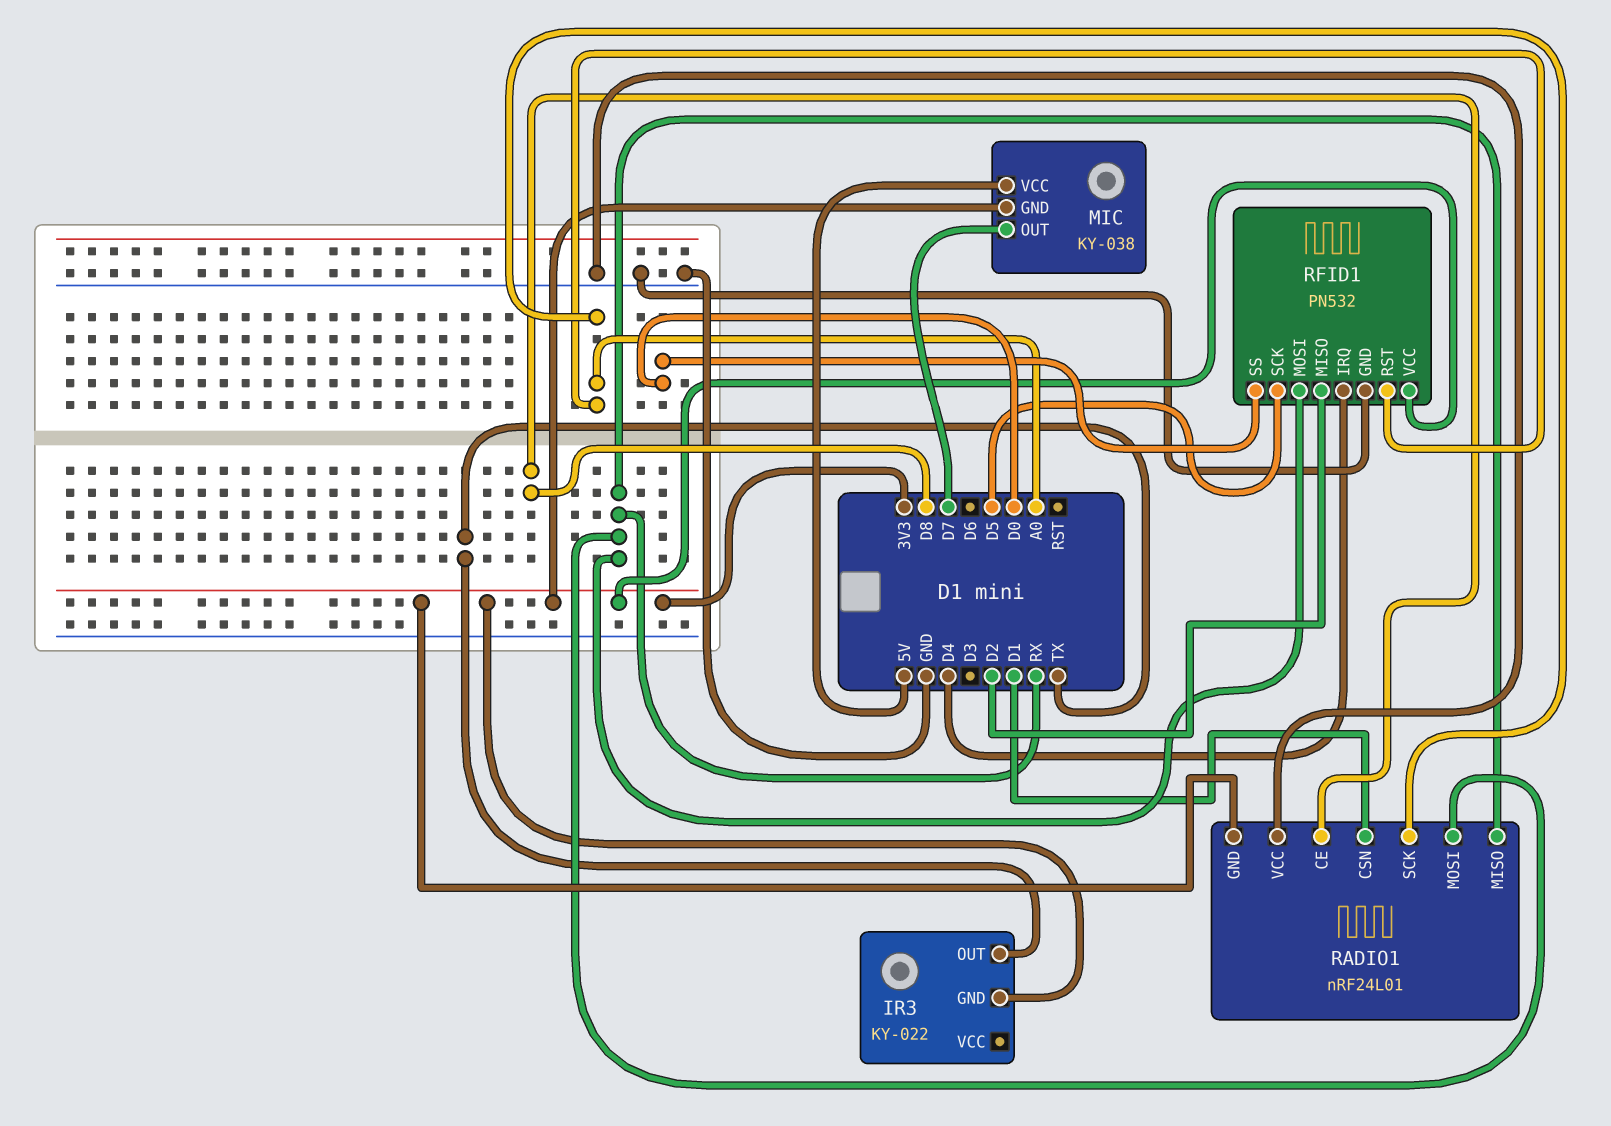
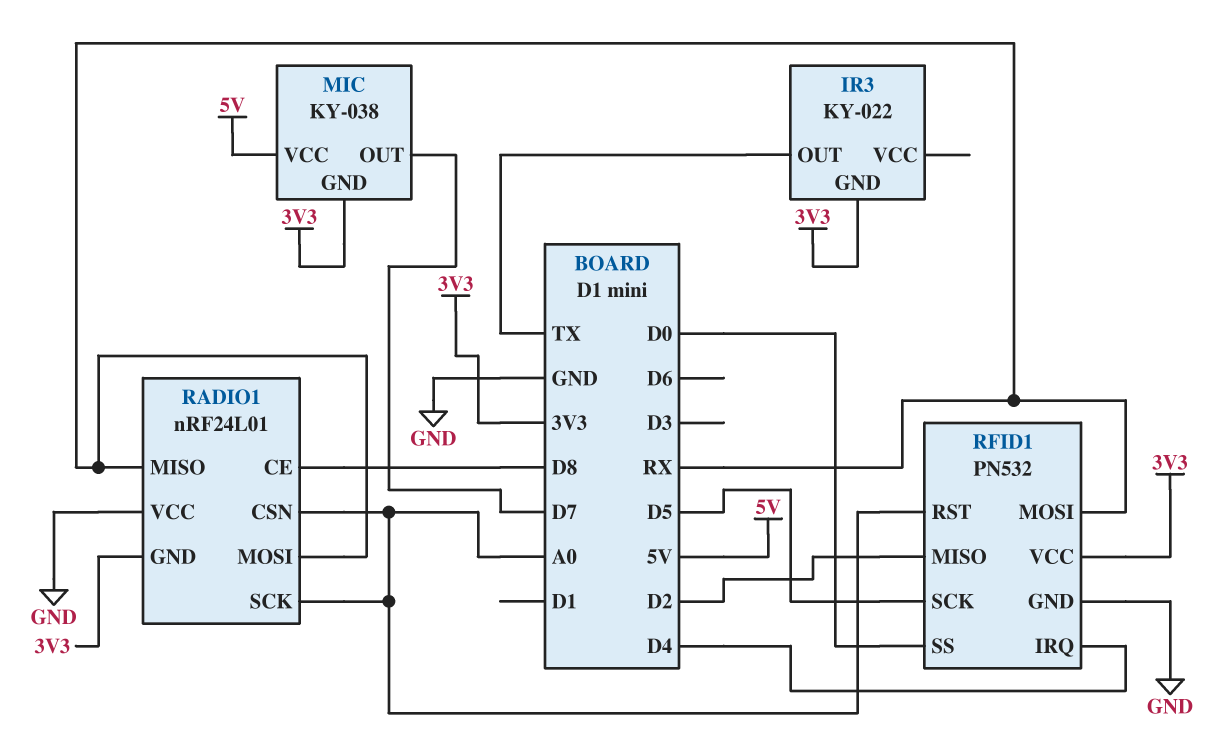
RADIO1 pin CSN: D1 -> A0

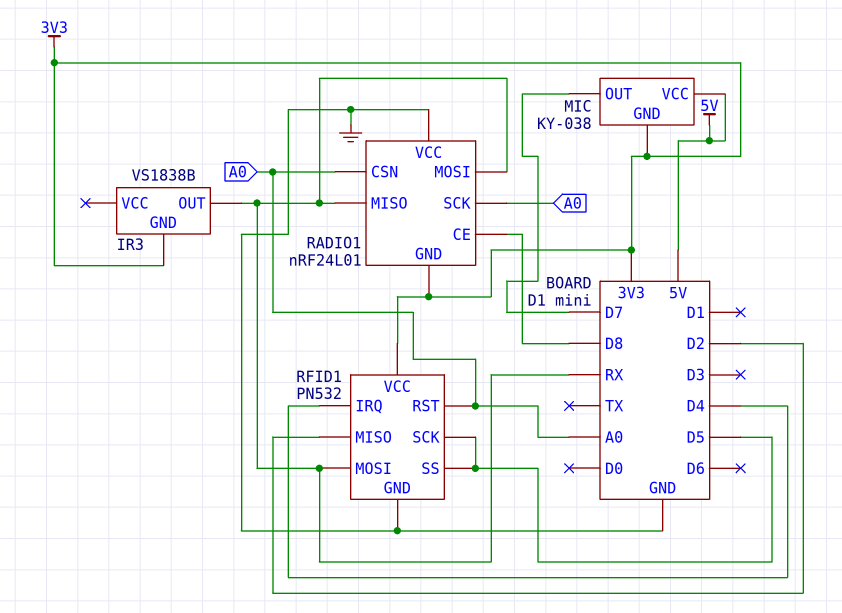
IR3: KY-022 -> VS1838B
IR3 pin OUT: TX -> RX
RFID1 pin SS: D0 -> D5

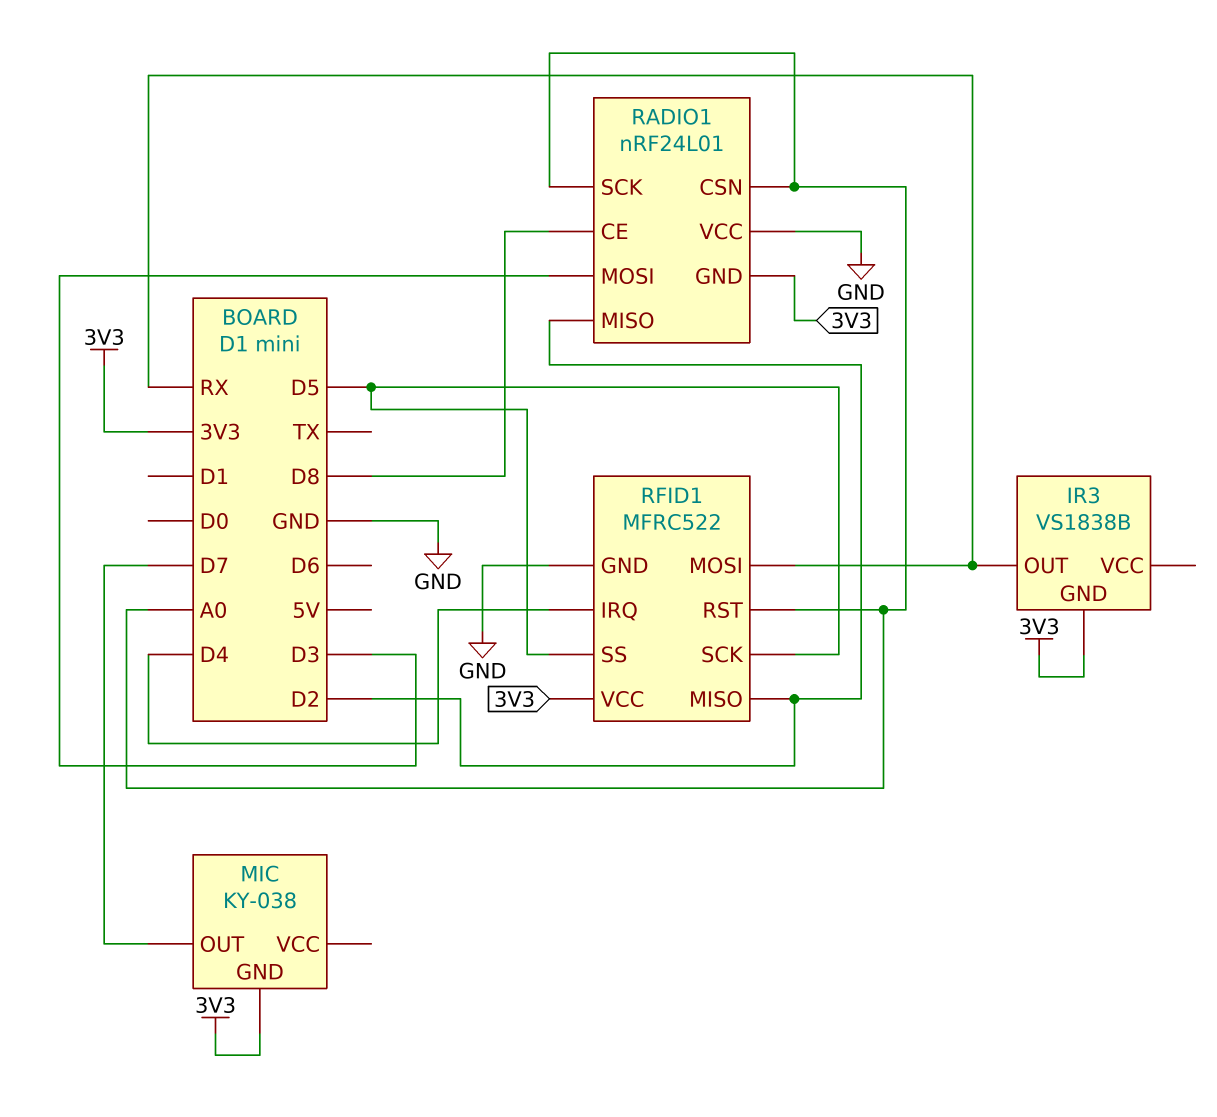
MIC pin VCC: 5V -> none
RADIO1 pin MISO: RX -> D2
RADIO1 pin MOSI: RX -> D3
RFID1: PN532 -> MFRC522

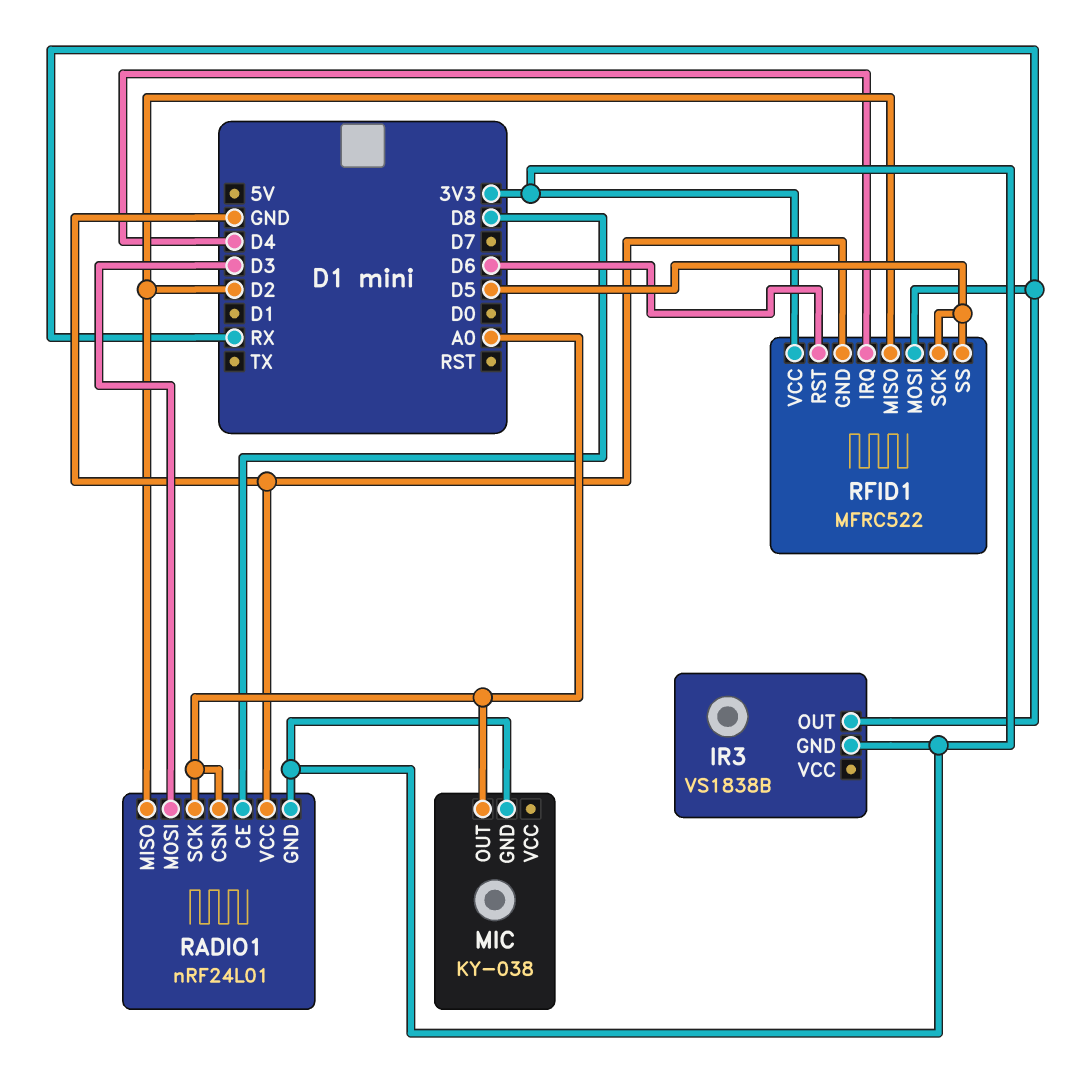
MIC pin OUT: D7 -> A0
RFID1 pin RST: A0 -> D6

